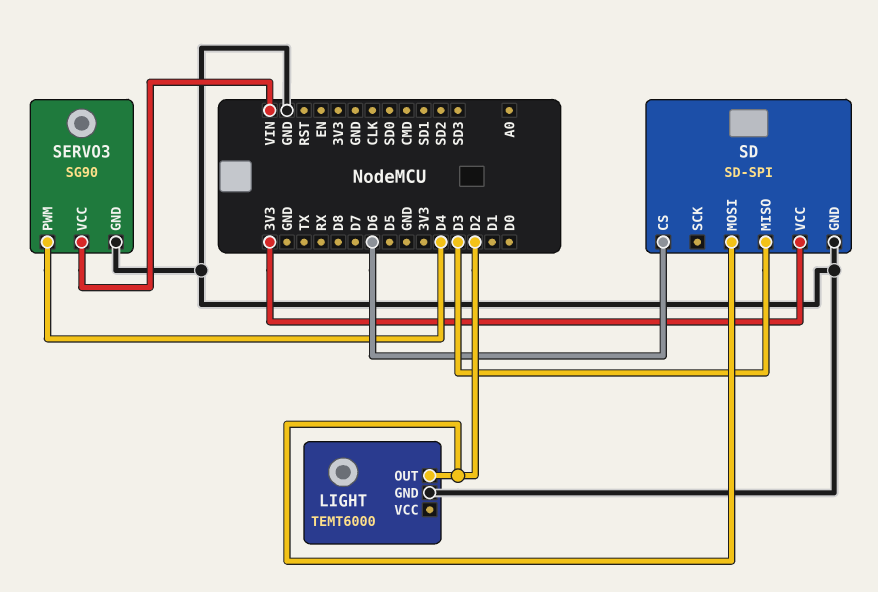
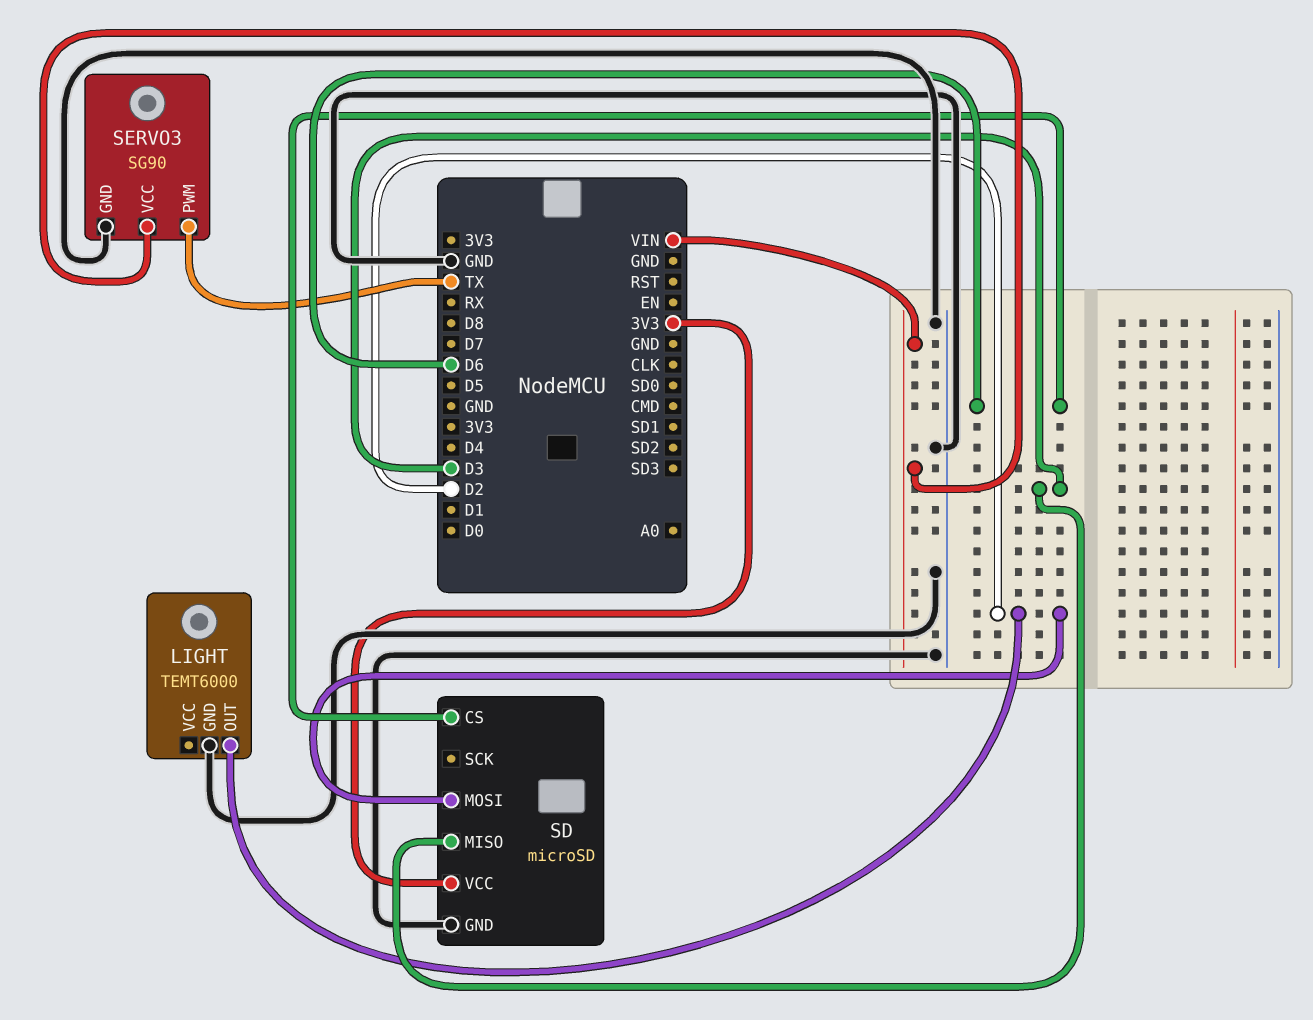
SD: SD-SPI -> microSD
SERVO3 pin PWM: D4 -> TX

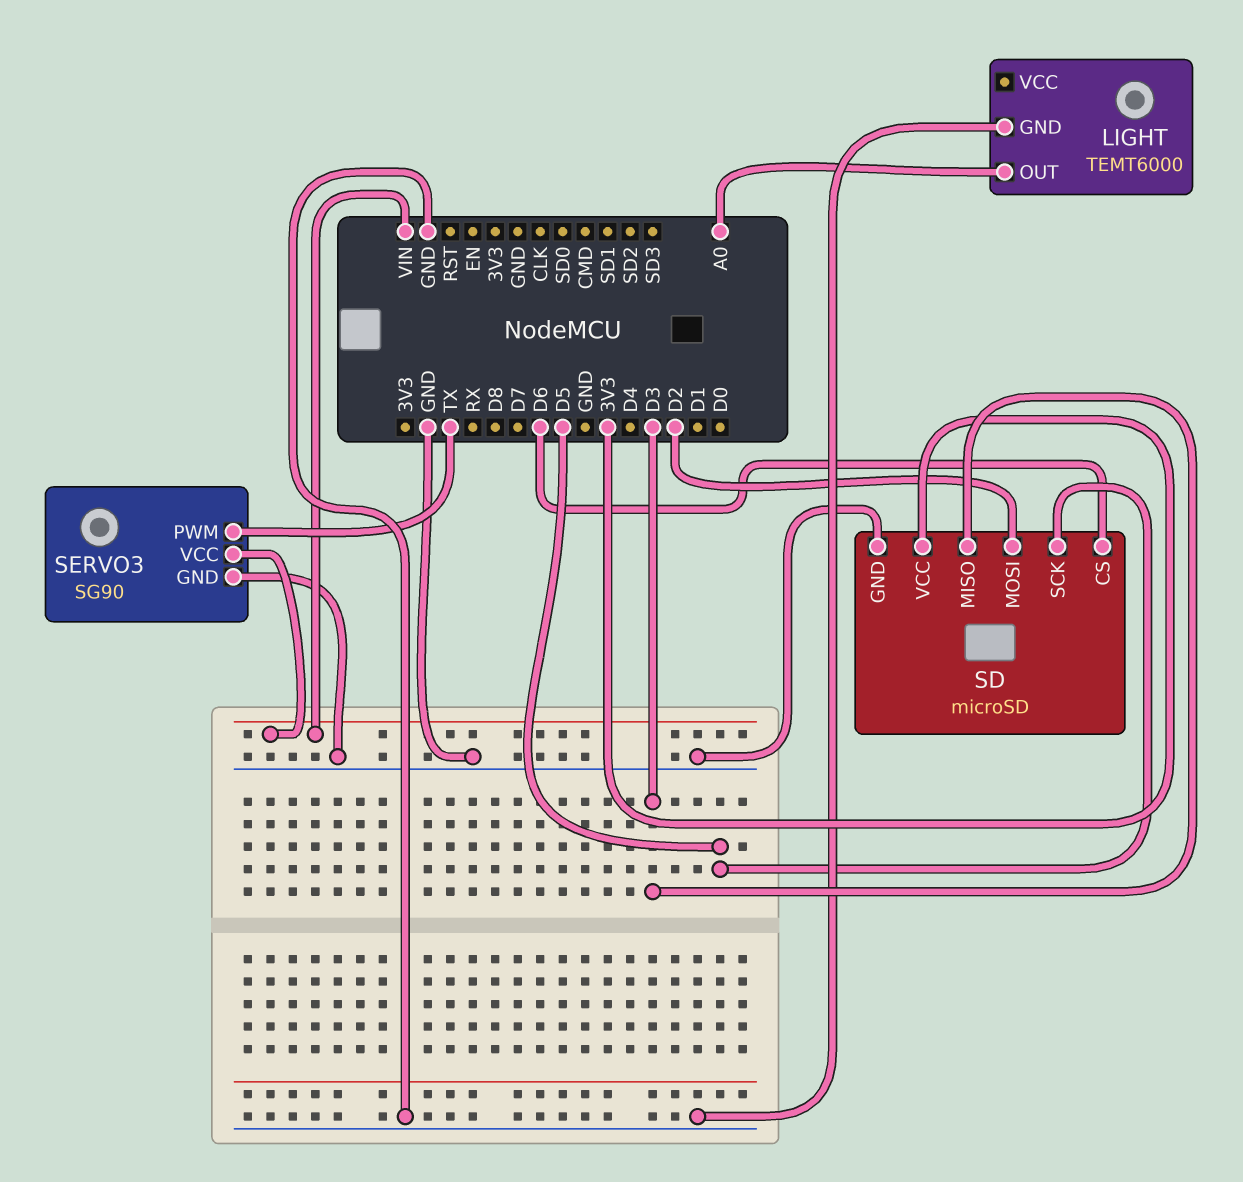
LIGHT pin OUT: D2 -> A0
SD pin SCK: none -> D5

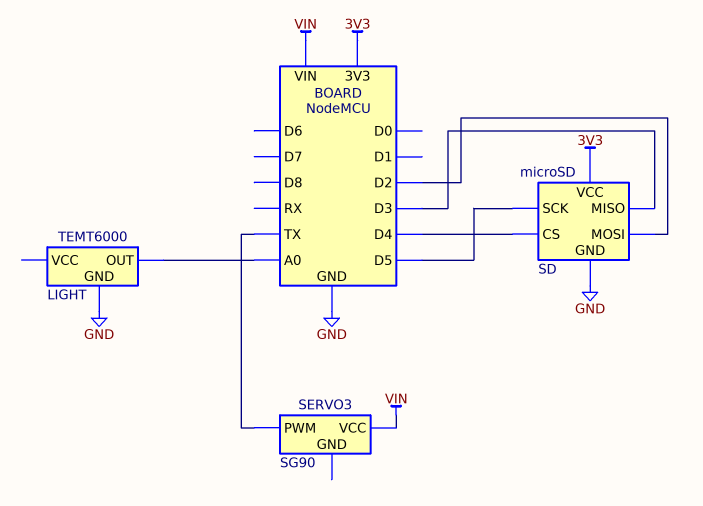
SD pin CS: D6 -> D4
SERVO3 pin GND: GND -> none

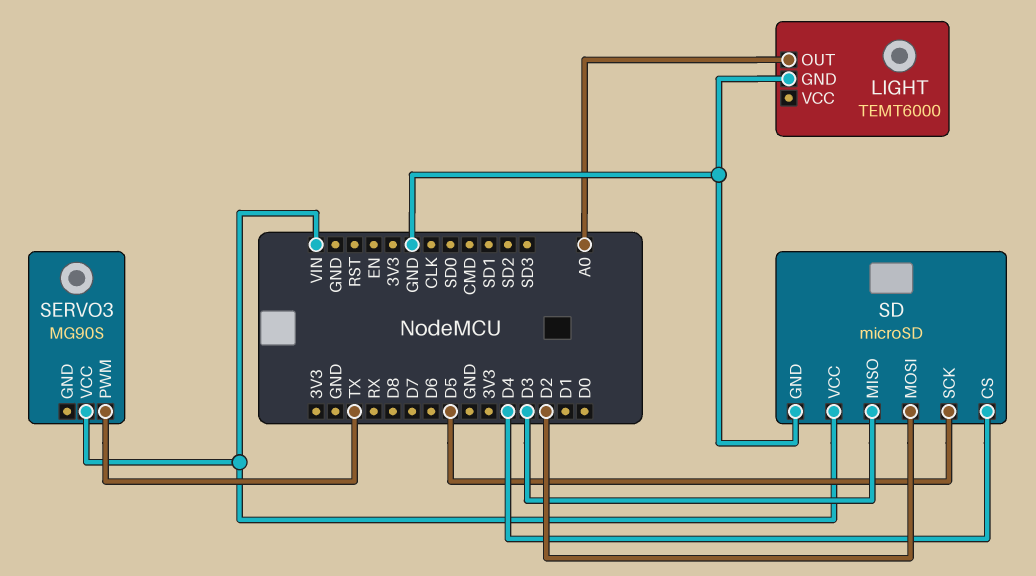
SD pin VCC: 3V3 -> VIN
SERVO3: SG90 -> MG90S

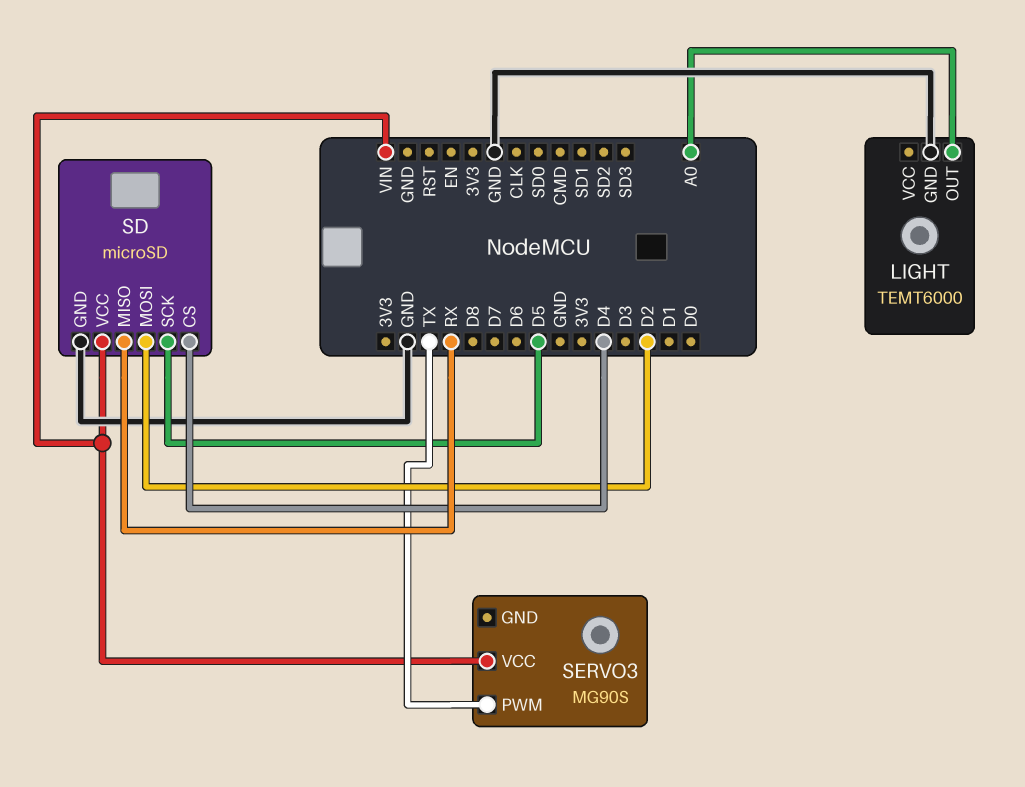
SD pin MISO: D3 -> RX

